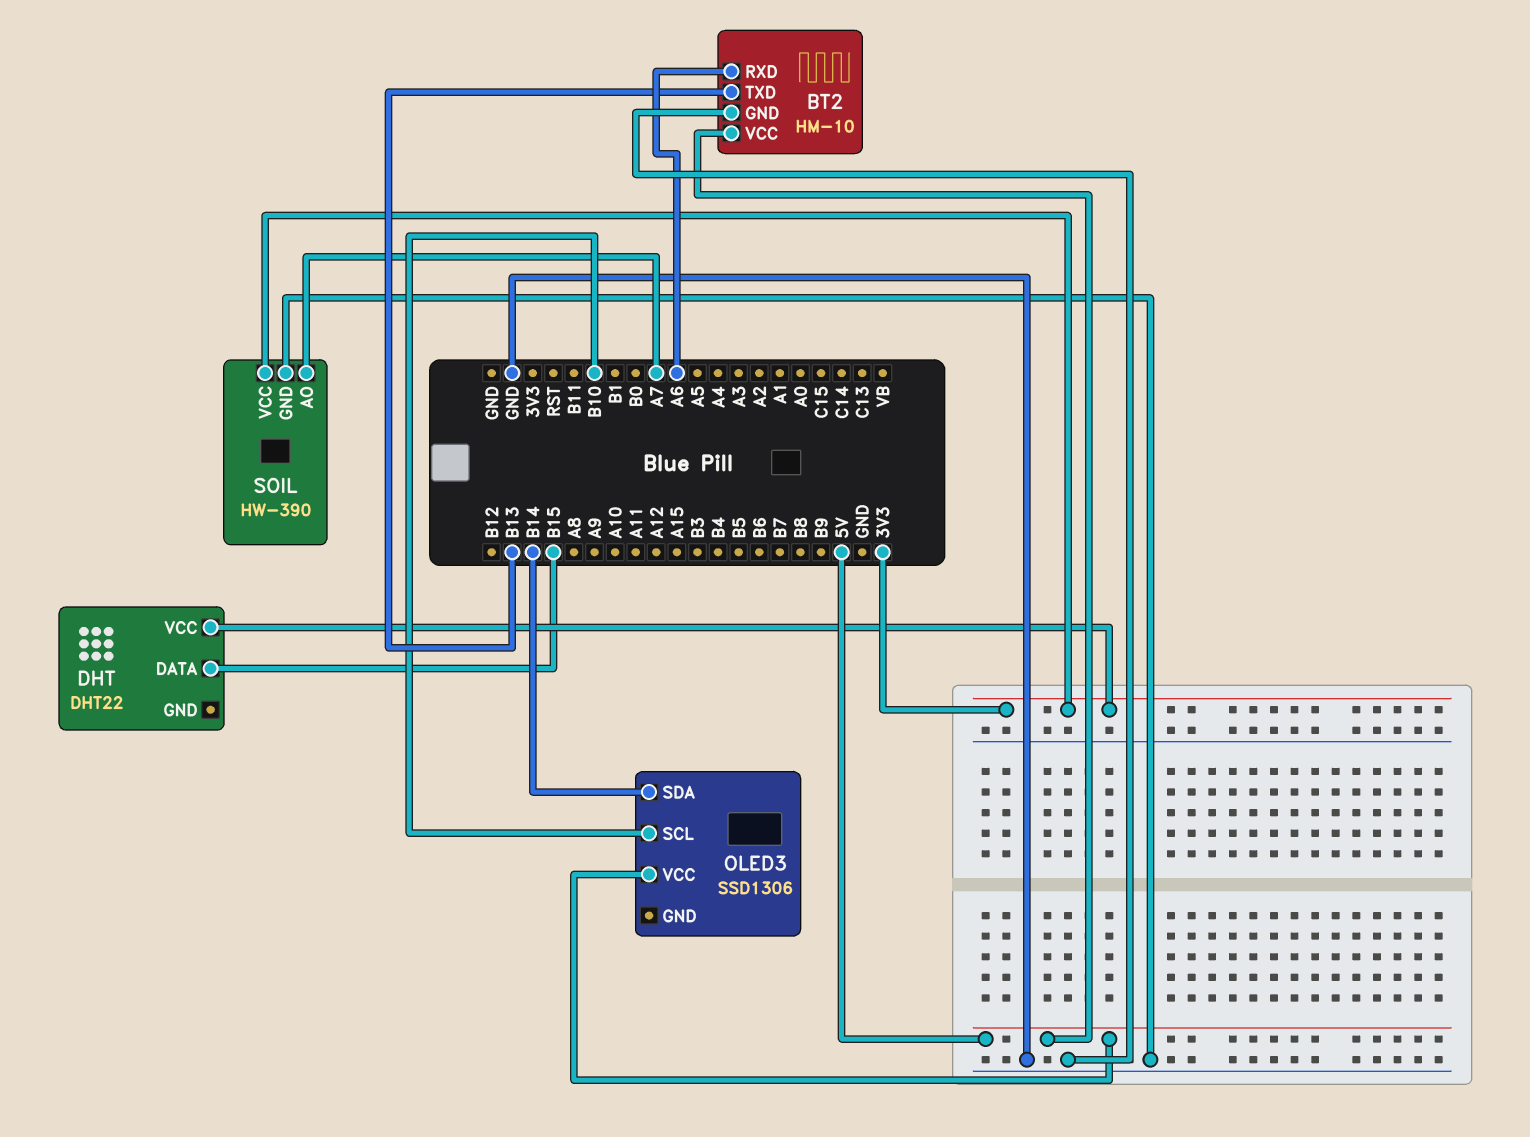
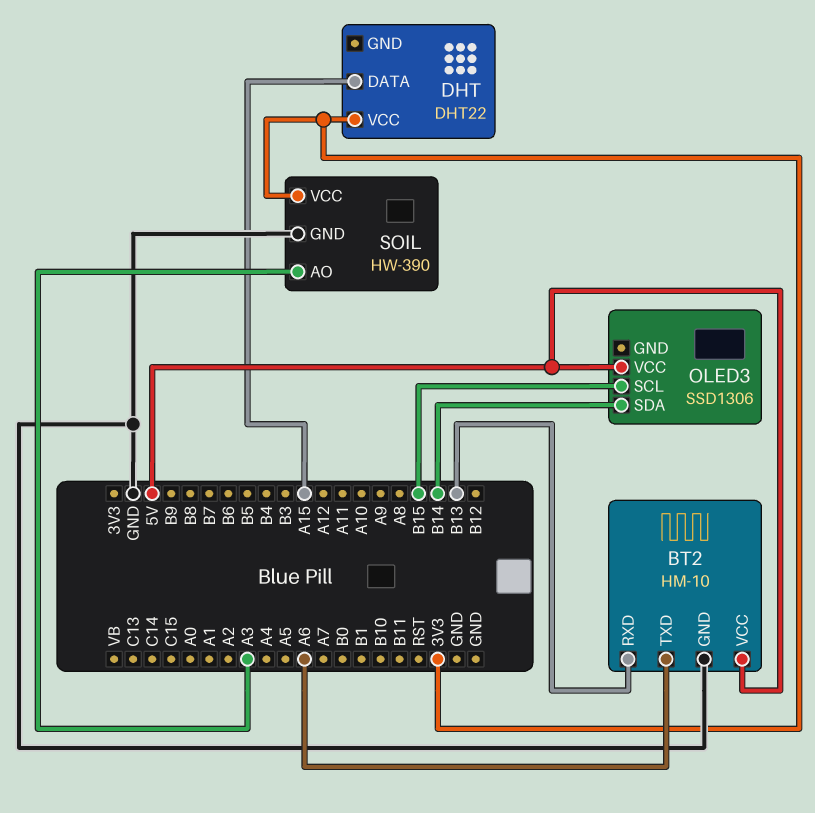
BT2 pin RXD: A6 -> B13
BT2 pin TXD: B13 -> A6
DHT pin DATA: B15 -> A15
OLED3 pin SCL: B10 -> B15
SOIL pin AO: A7 -> A3

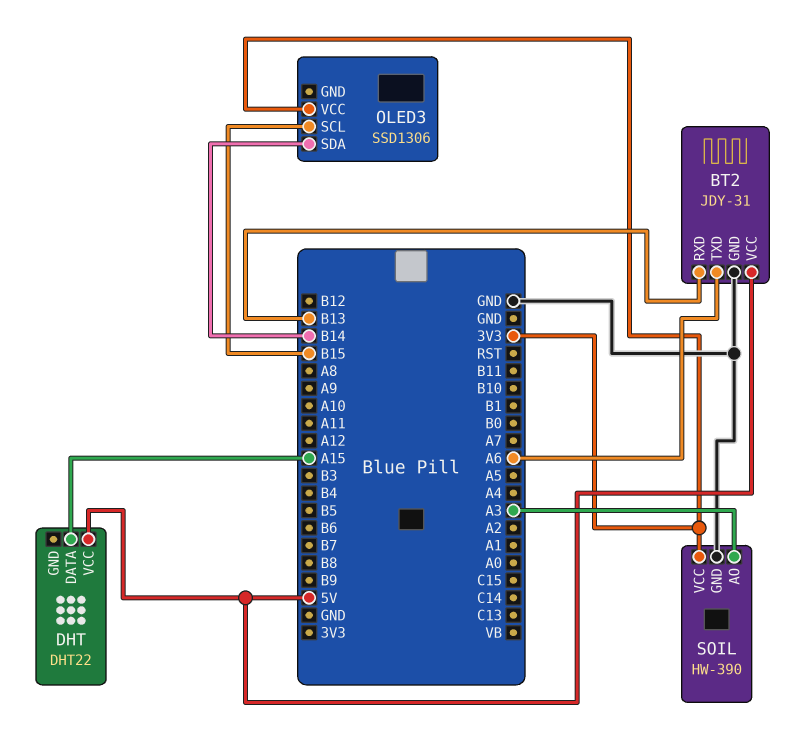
BT2: HM-10 -> JDY-31
DHT pin VCC: 3V3 -> 5V
OLED3 pin VCC: 5V -> 3V3

